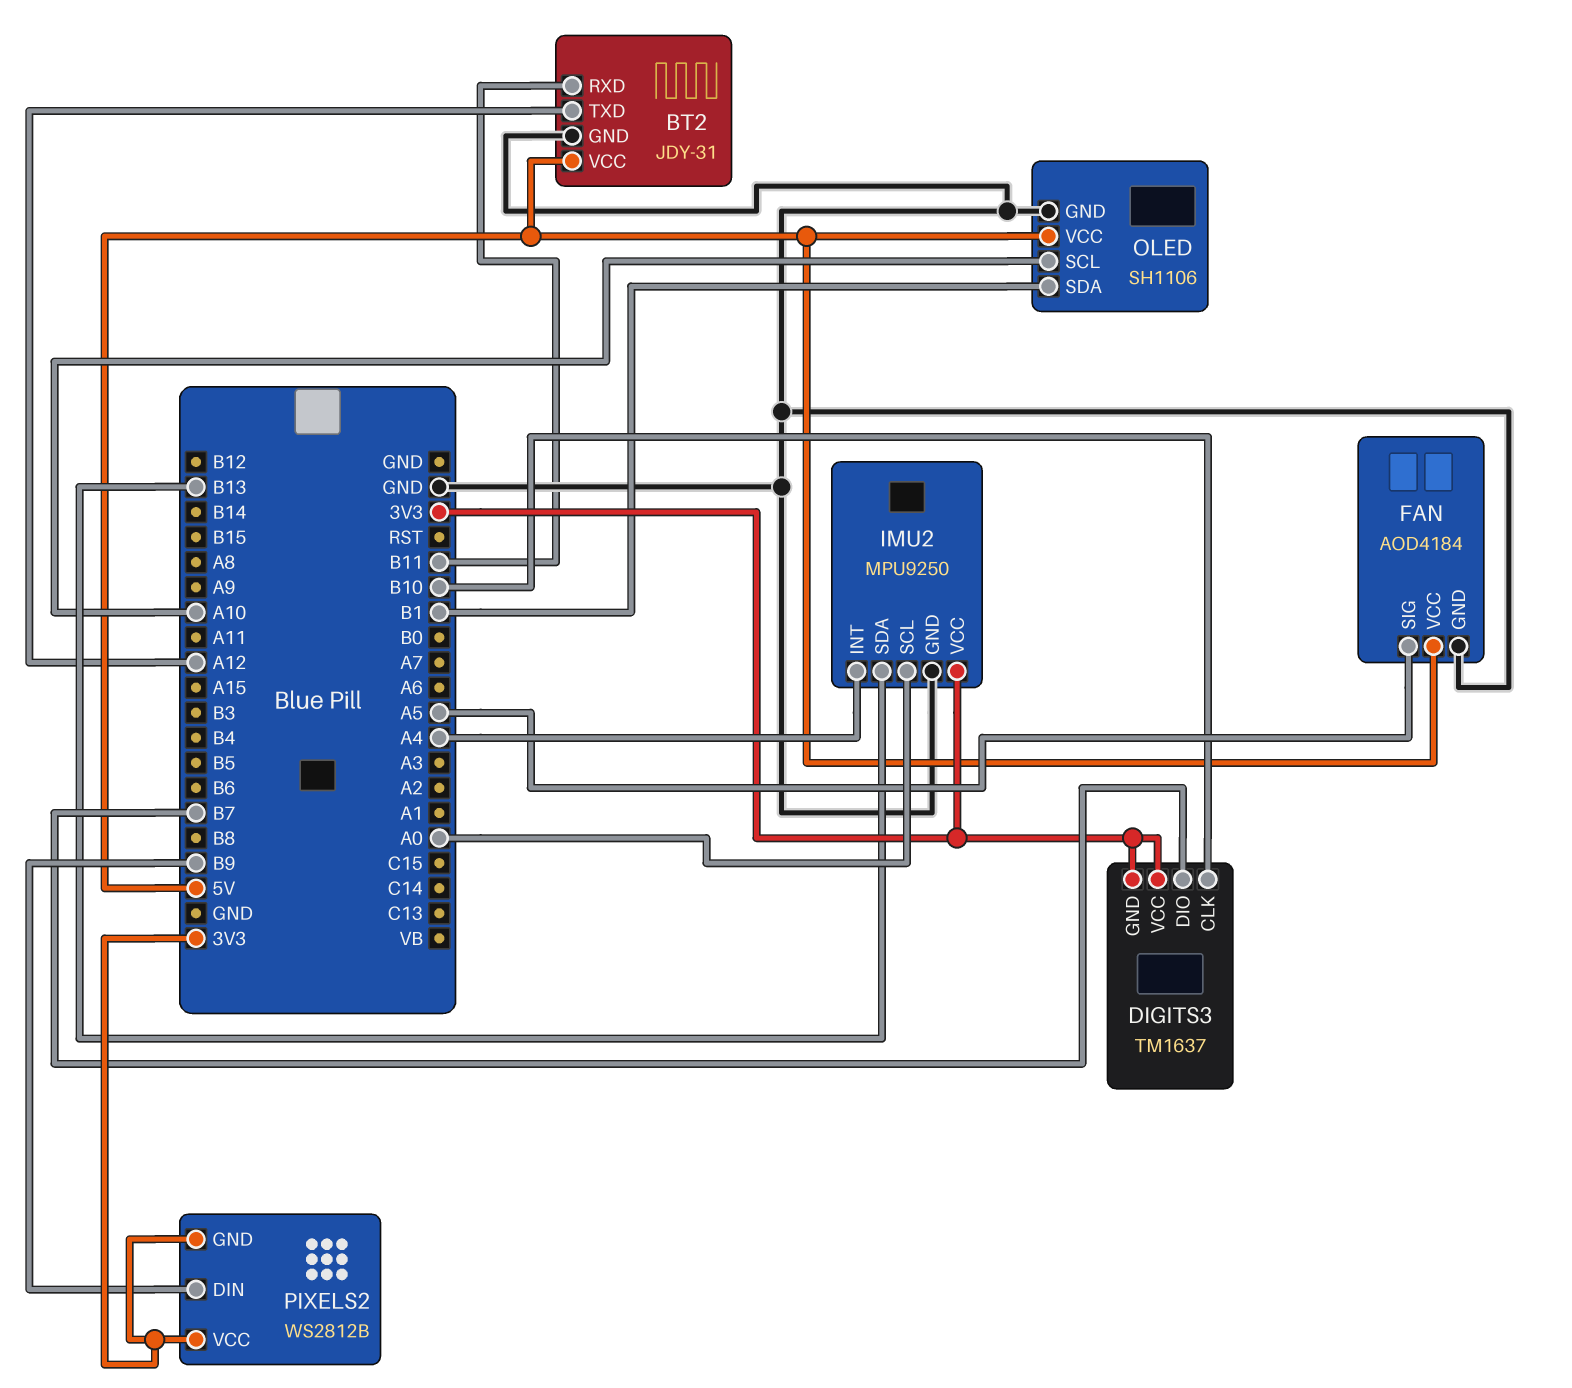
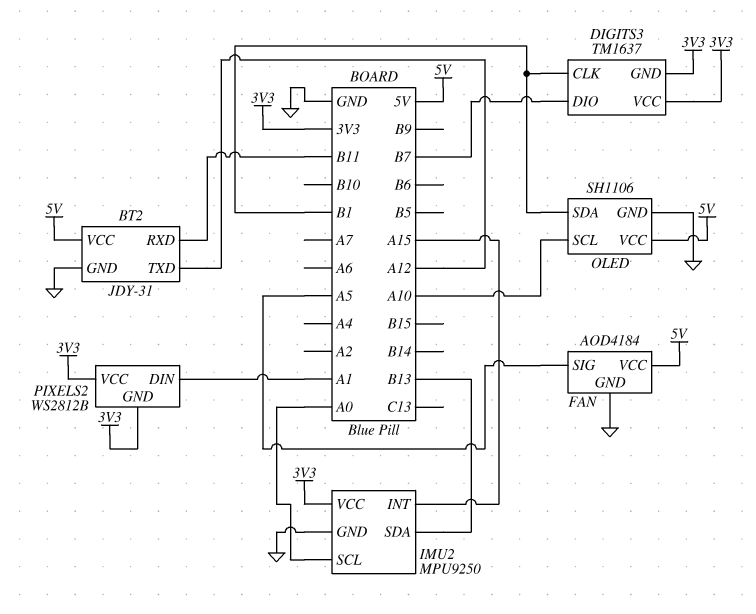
DIGITS3 pin CLK: B10 -> B1
IMU2 pin INT: A4 -> A15
PIXELS2 pin DIN: B9 -> A1

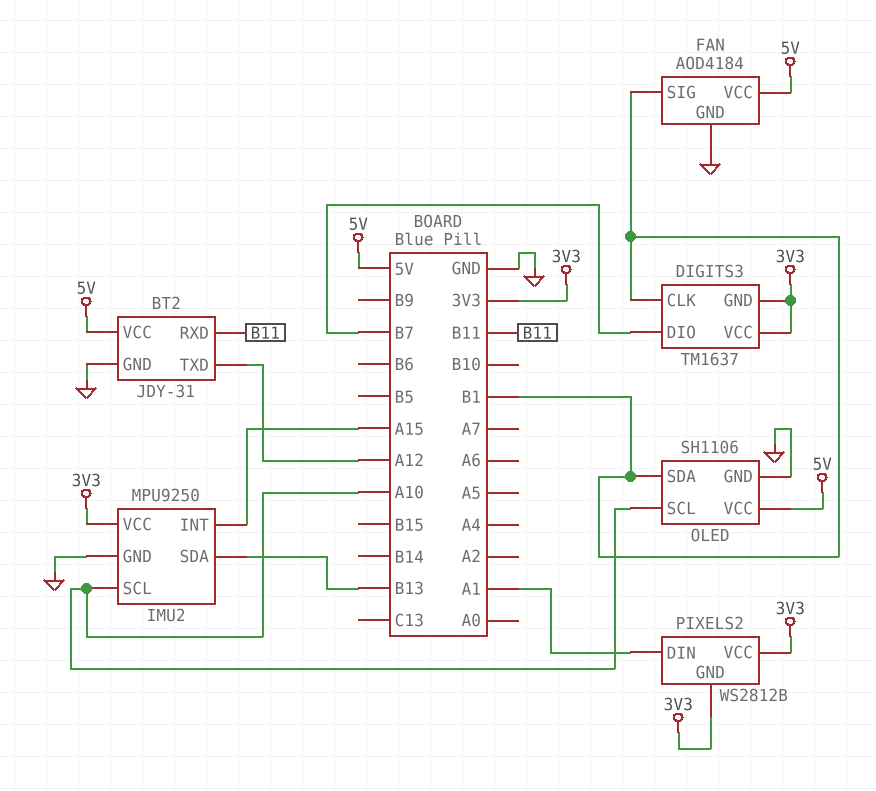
FAN pin SIG: A5 -> B1
IMU2 pin SCL: A0 -> A10

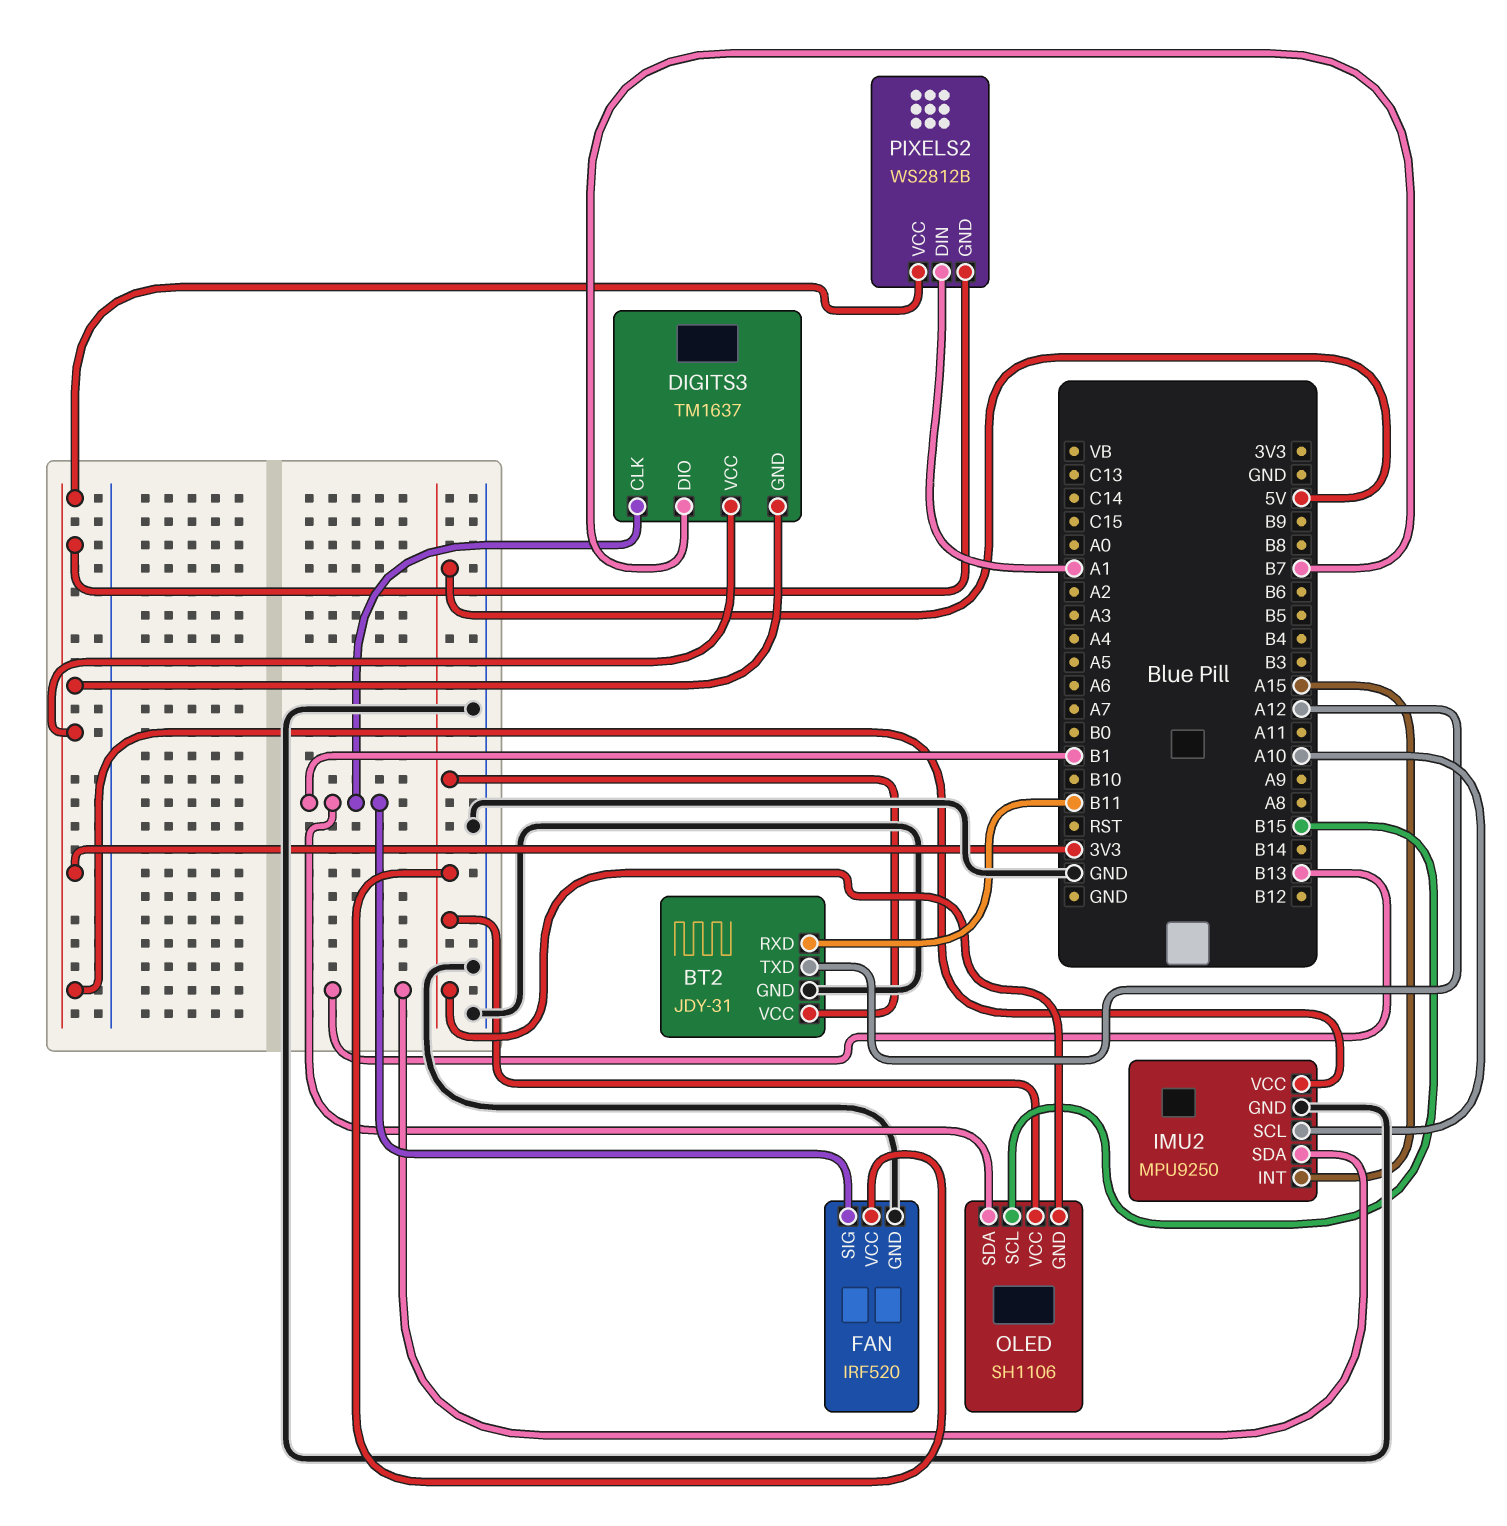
FAN: AOD4184 -> IRF520
OLED pin GND: GND -> 5V
OLED pin SCL: A10 -> B15

